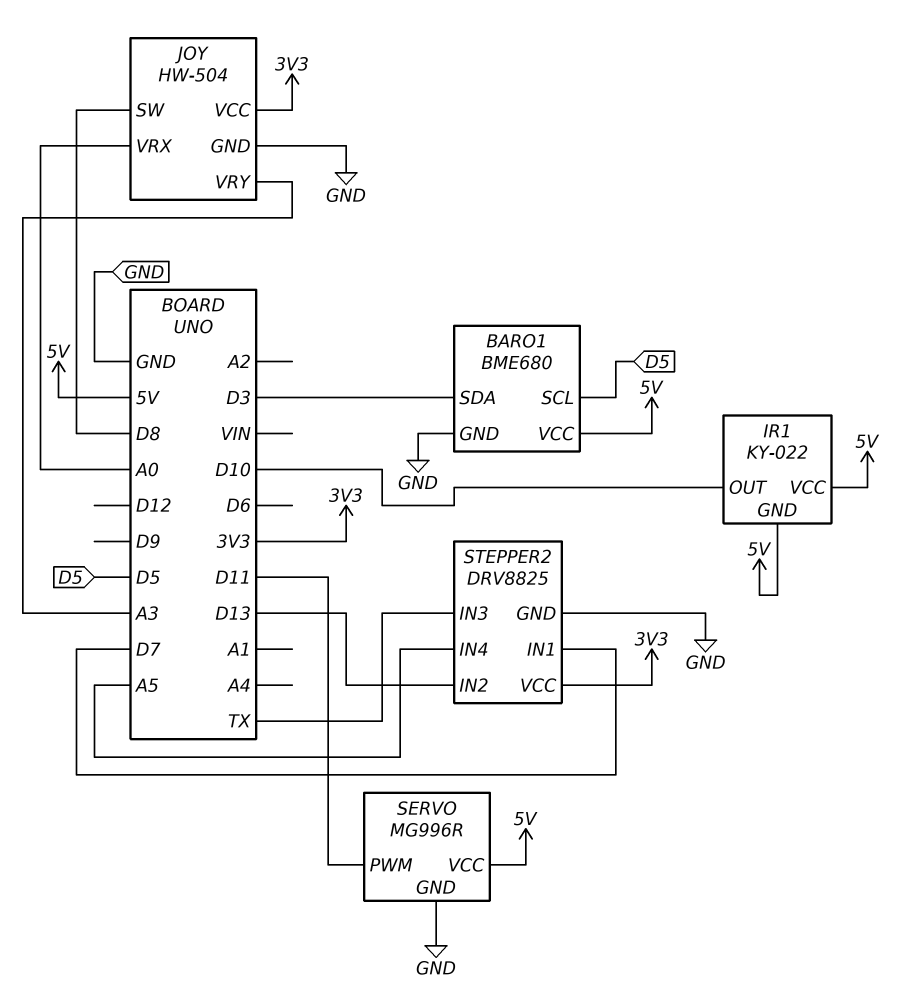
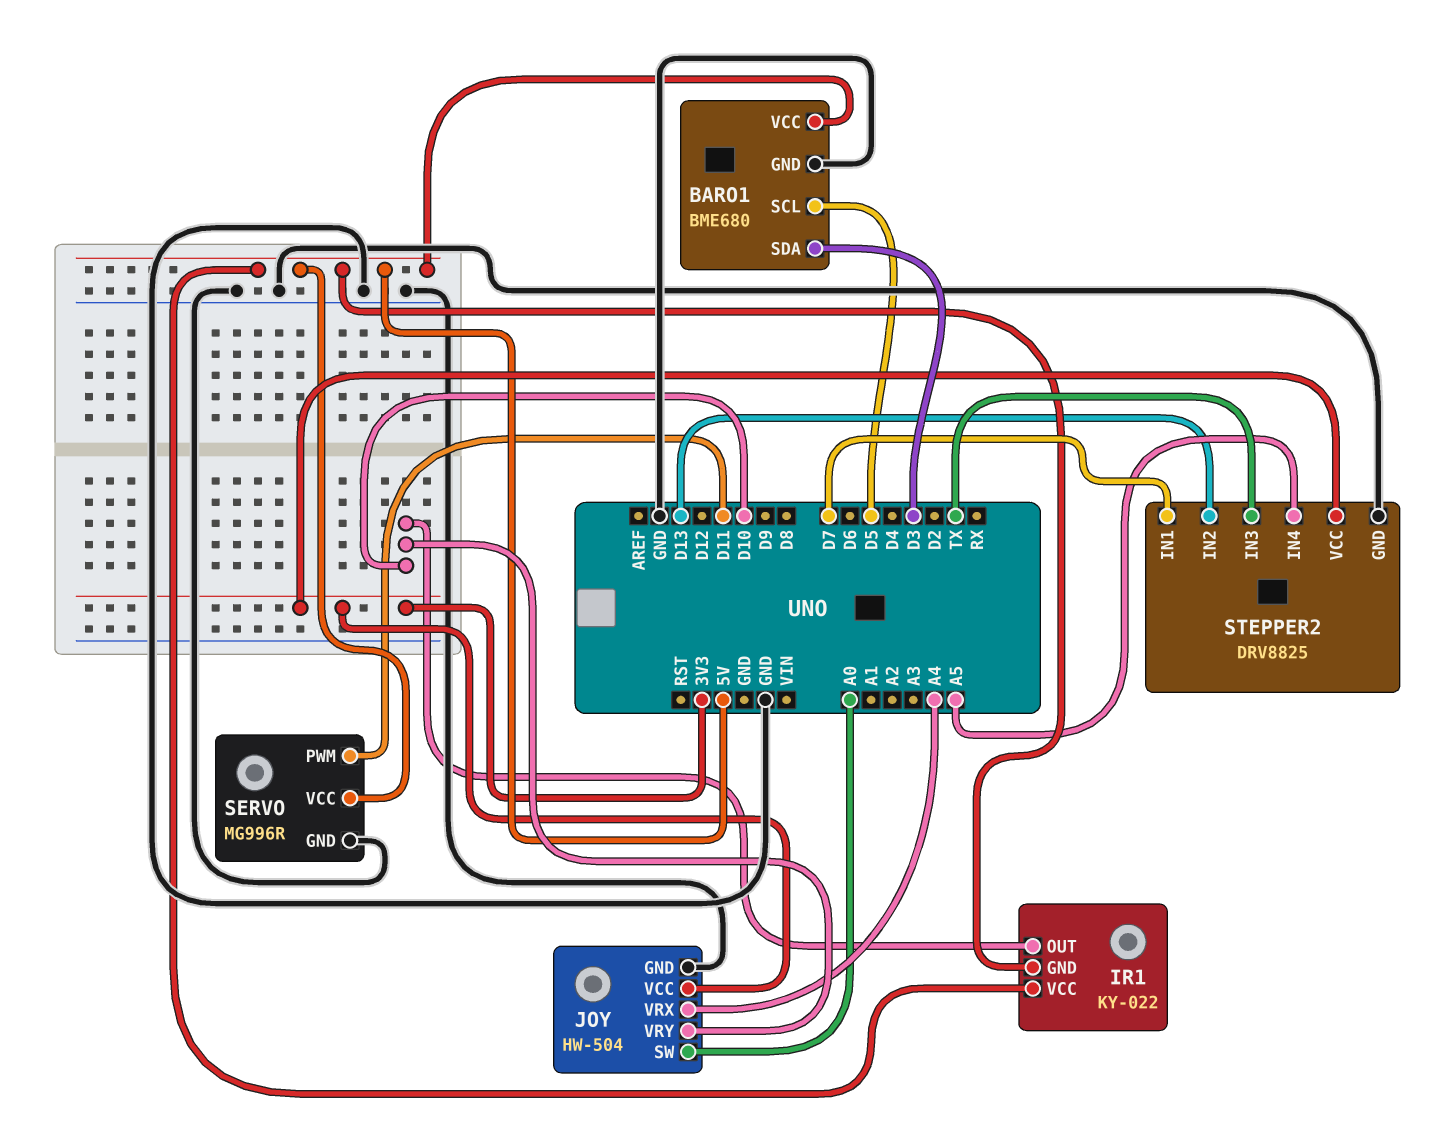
JOY pin SW: D8 -> A0
JOY pin VRX: A0 -> A4
JOY pin VRY: A3 -> D10

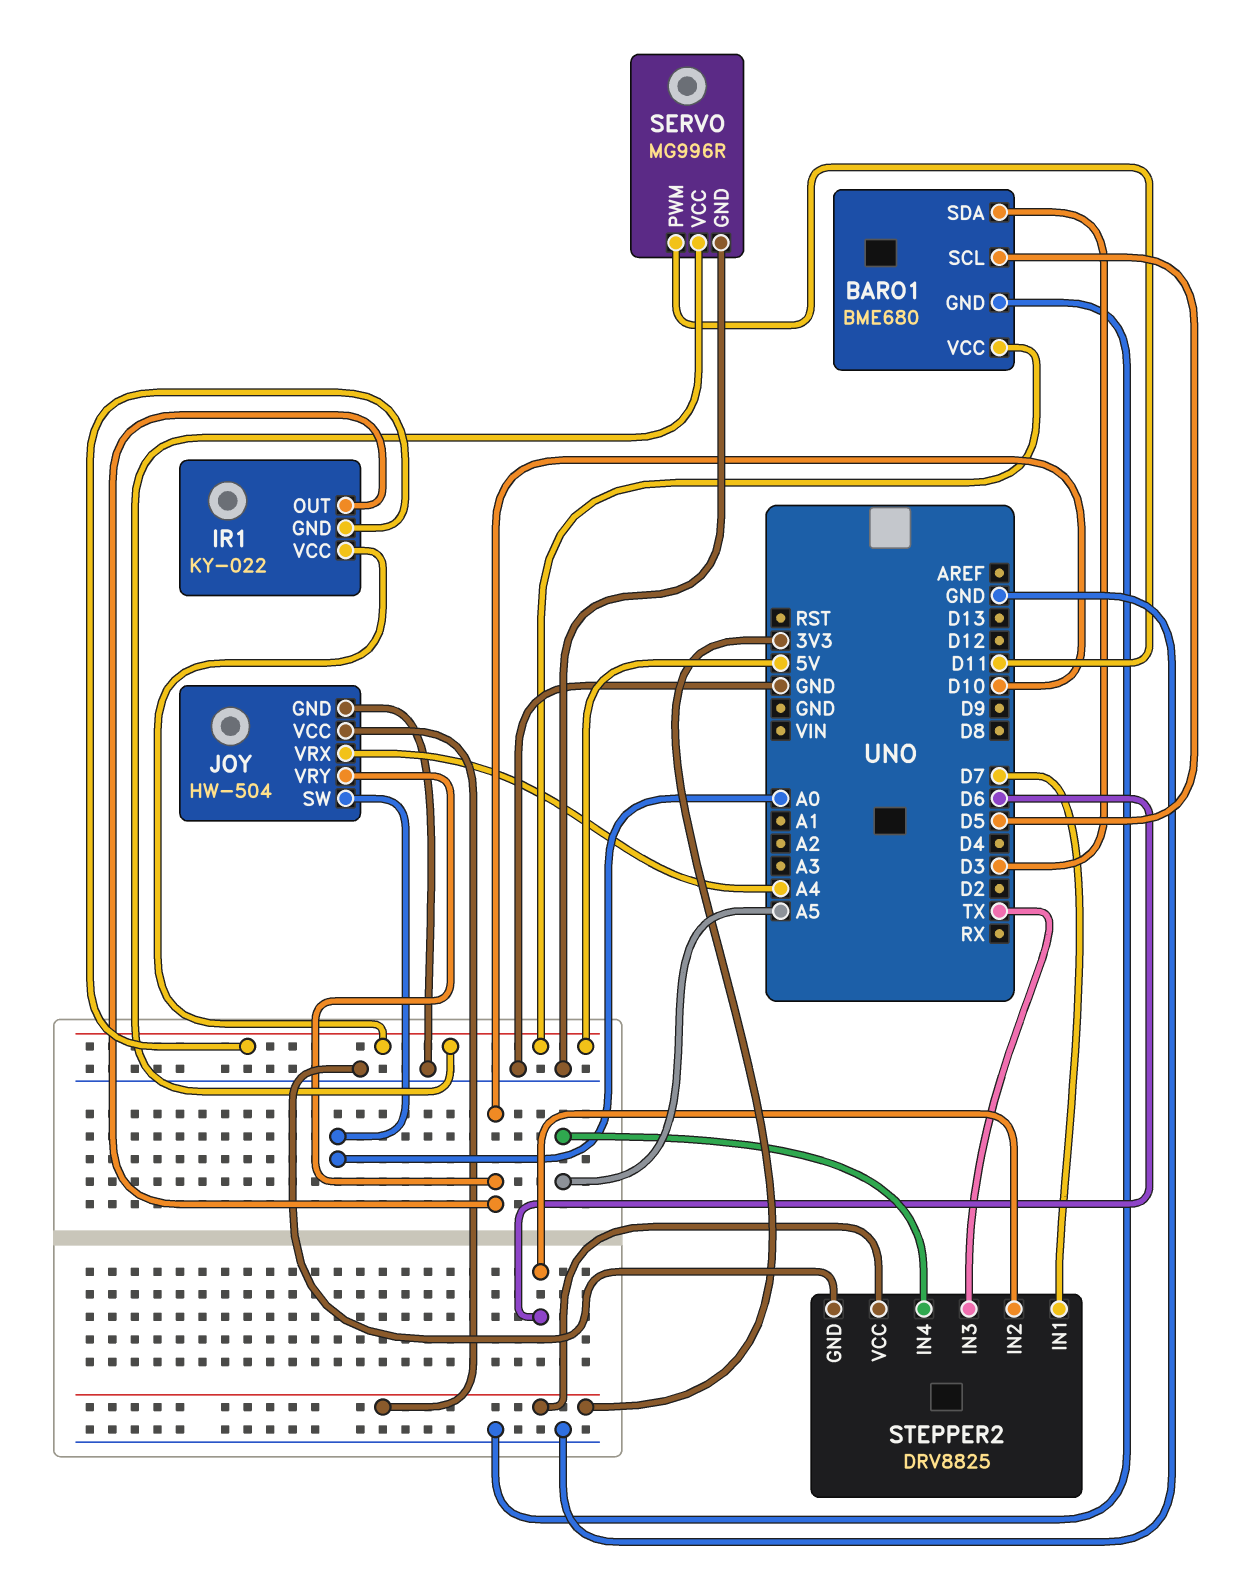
STEPPER2 pin IN2: D13 -> D6

